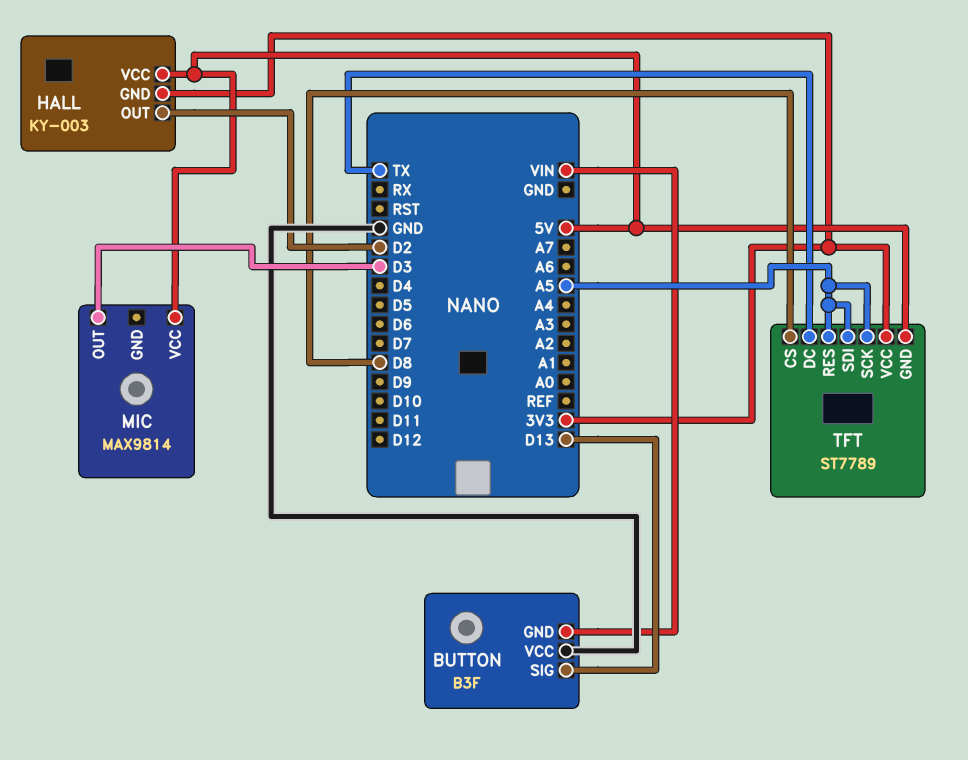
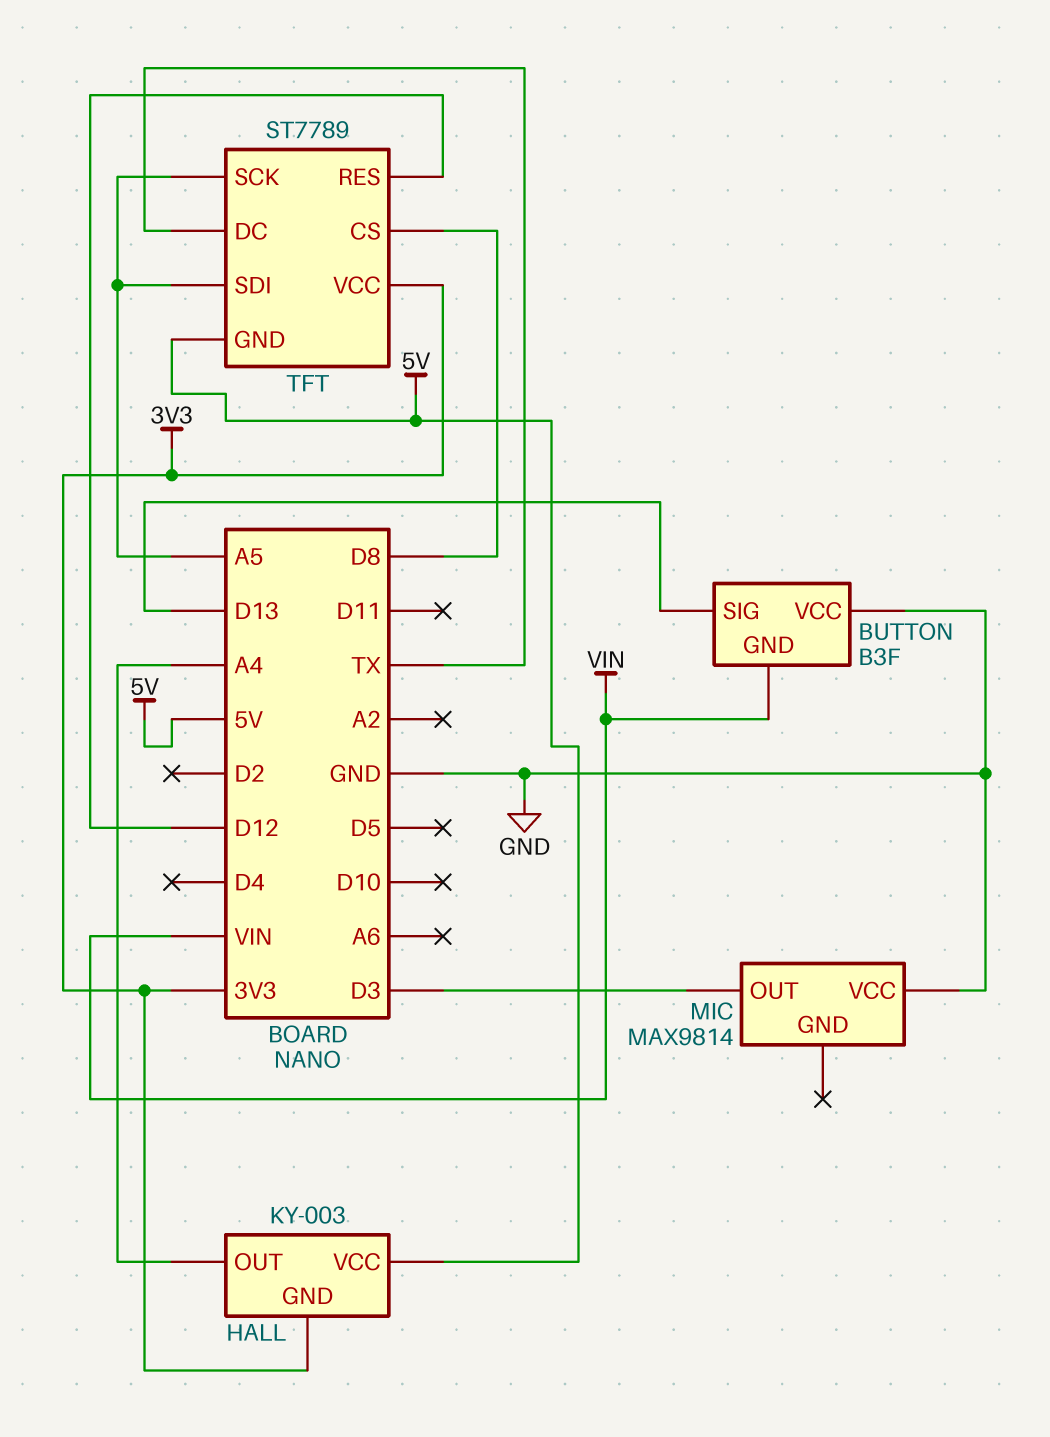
HALL pin OUT: D2 -> A4
MIC pin VCC: 5V -> GND
TFT pin RES: A5 -> D12

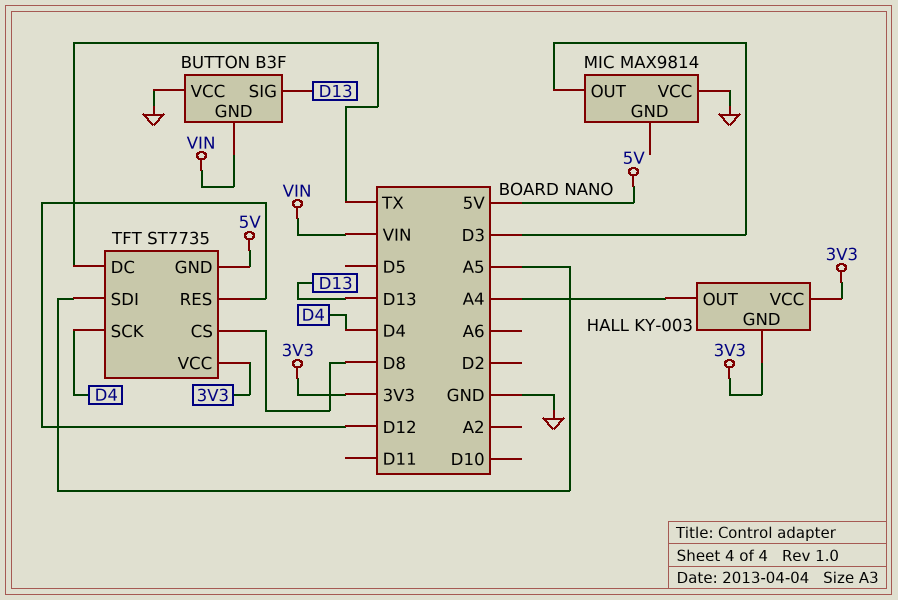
HALL pin VCC: 5V -> 3V3
TFT: ST7789 -> ST7735
TFT pin SCK: A5 -> D4

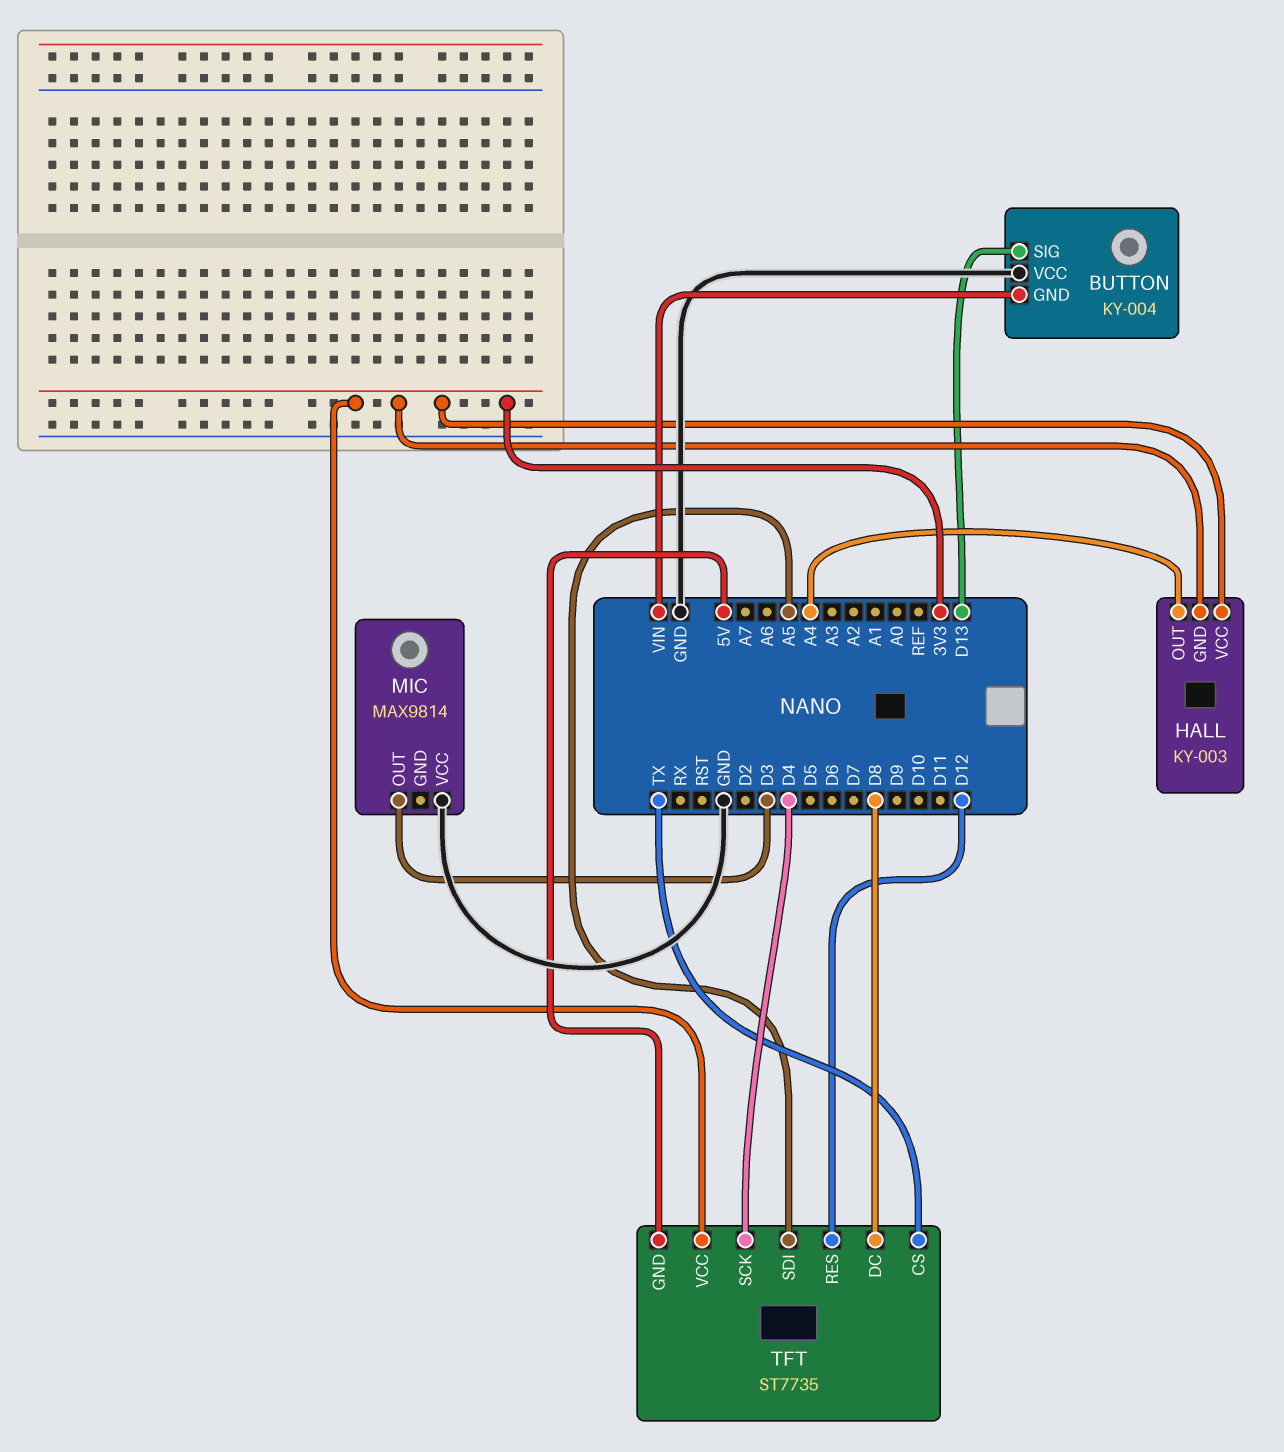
BUTTON: B3F -> KY-004
TFT pin CS: D8 -> TX
TFT pin DC: TX -> D8

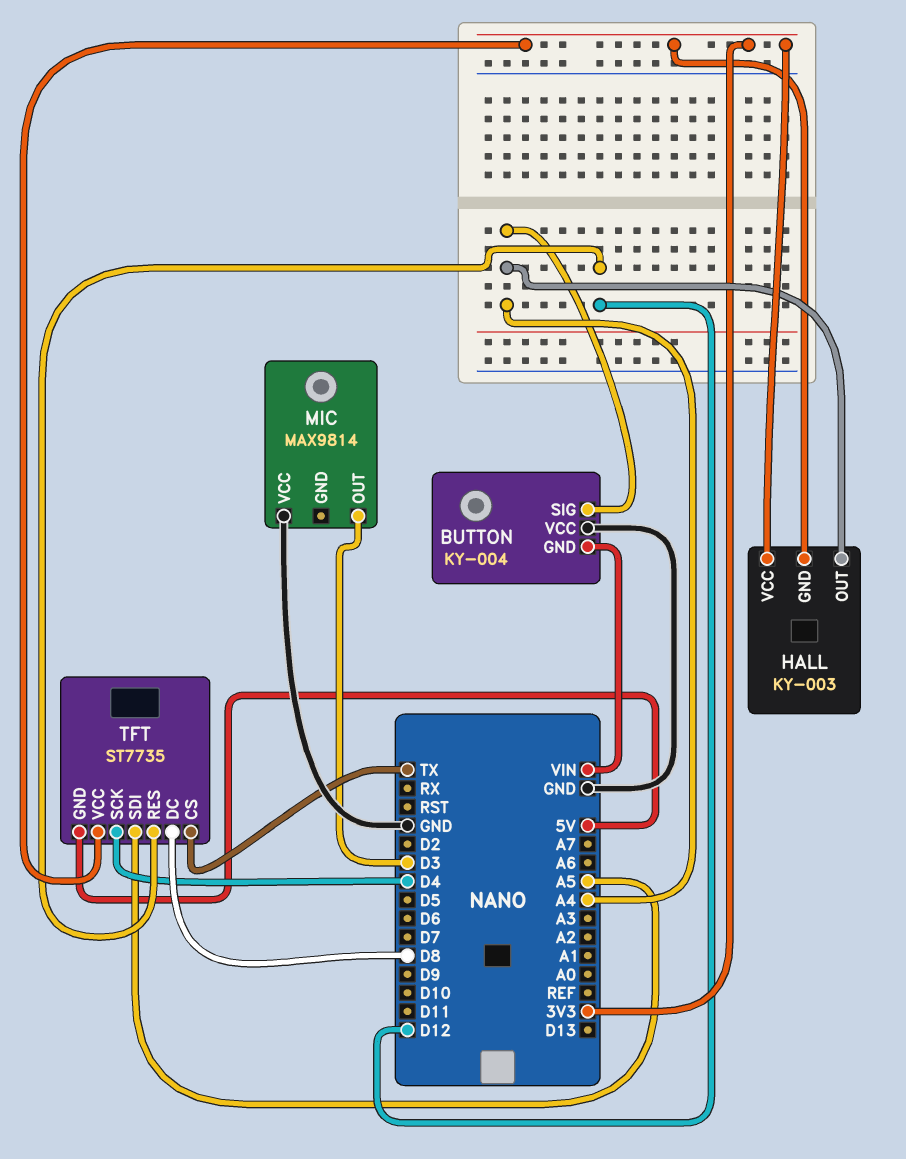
BUTTON pin SIG: D13 -> A4

